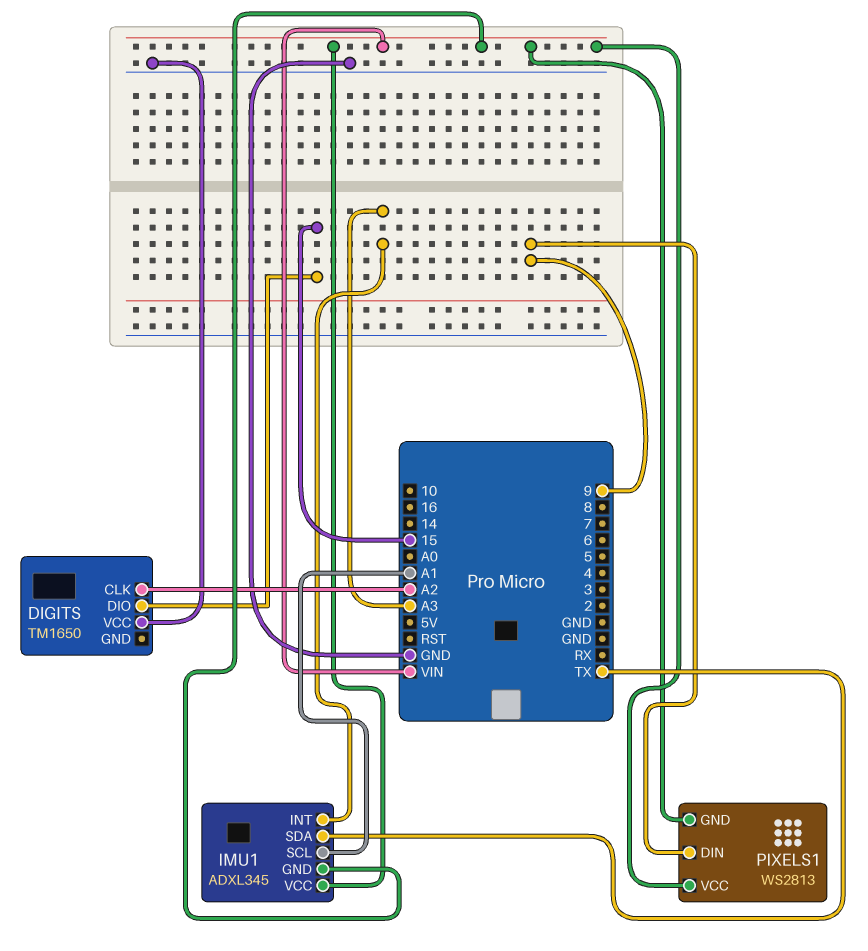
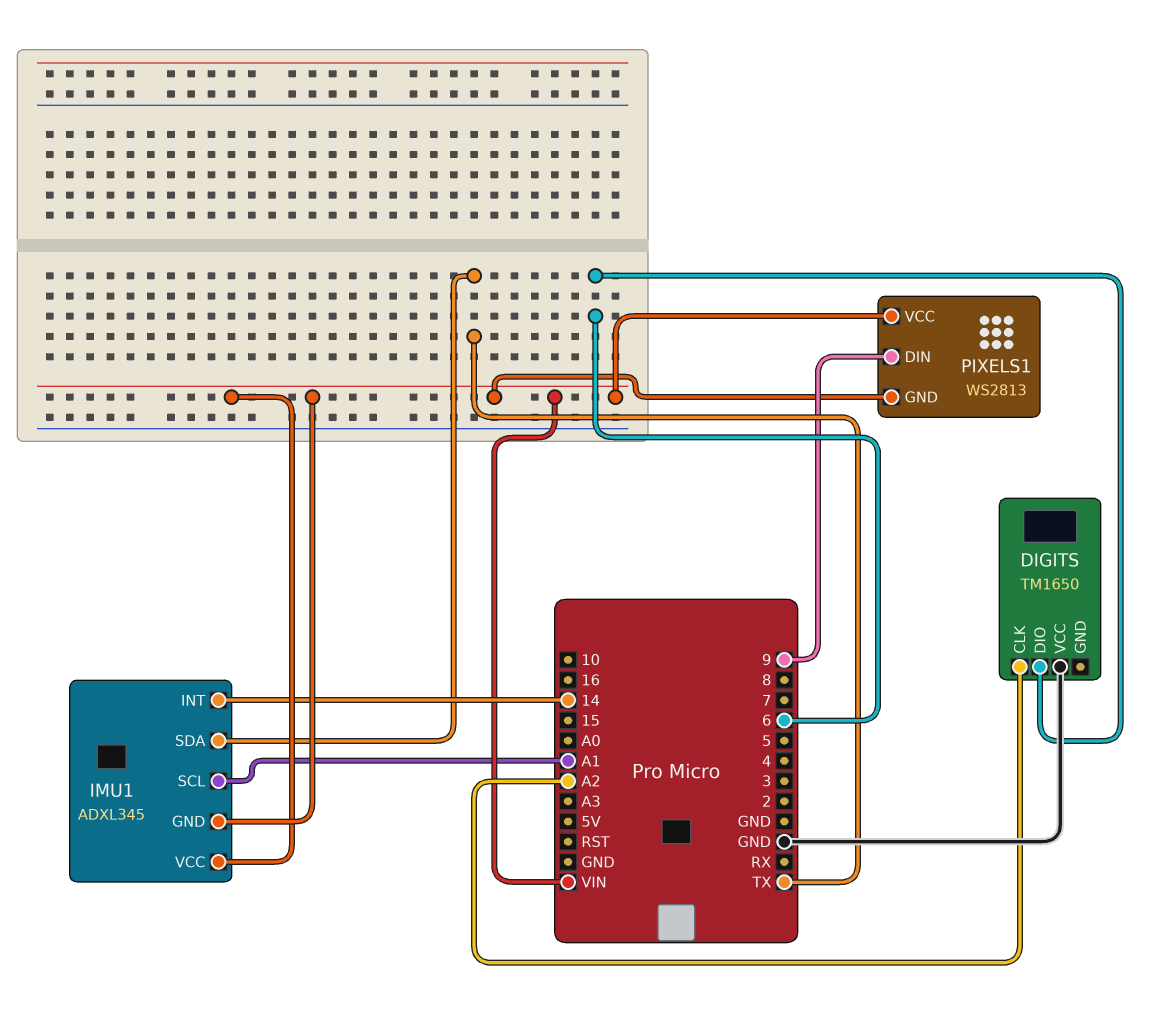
DIGITS pin DIO: 15 -> 6
IMU1 pin INT: A3 -> 14

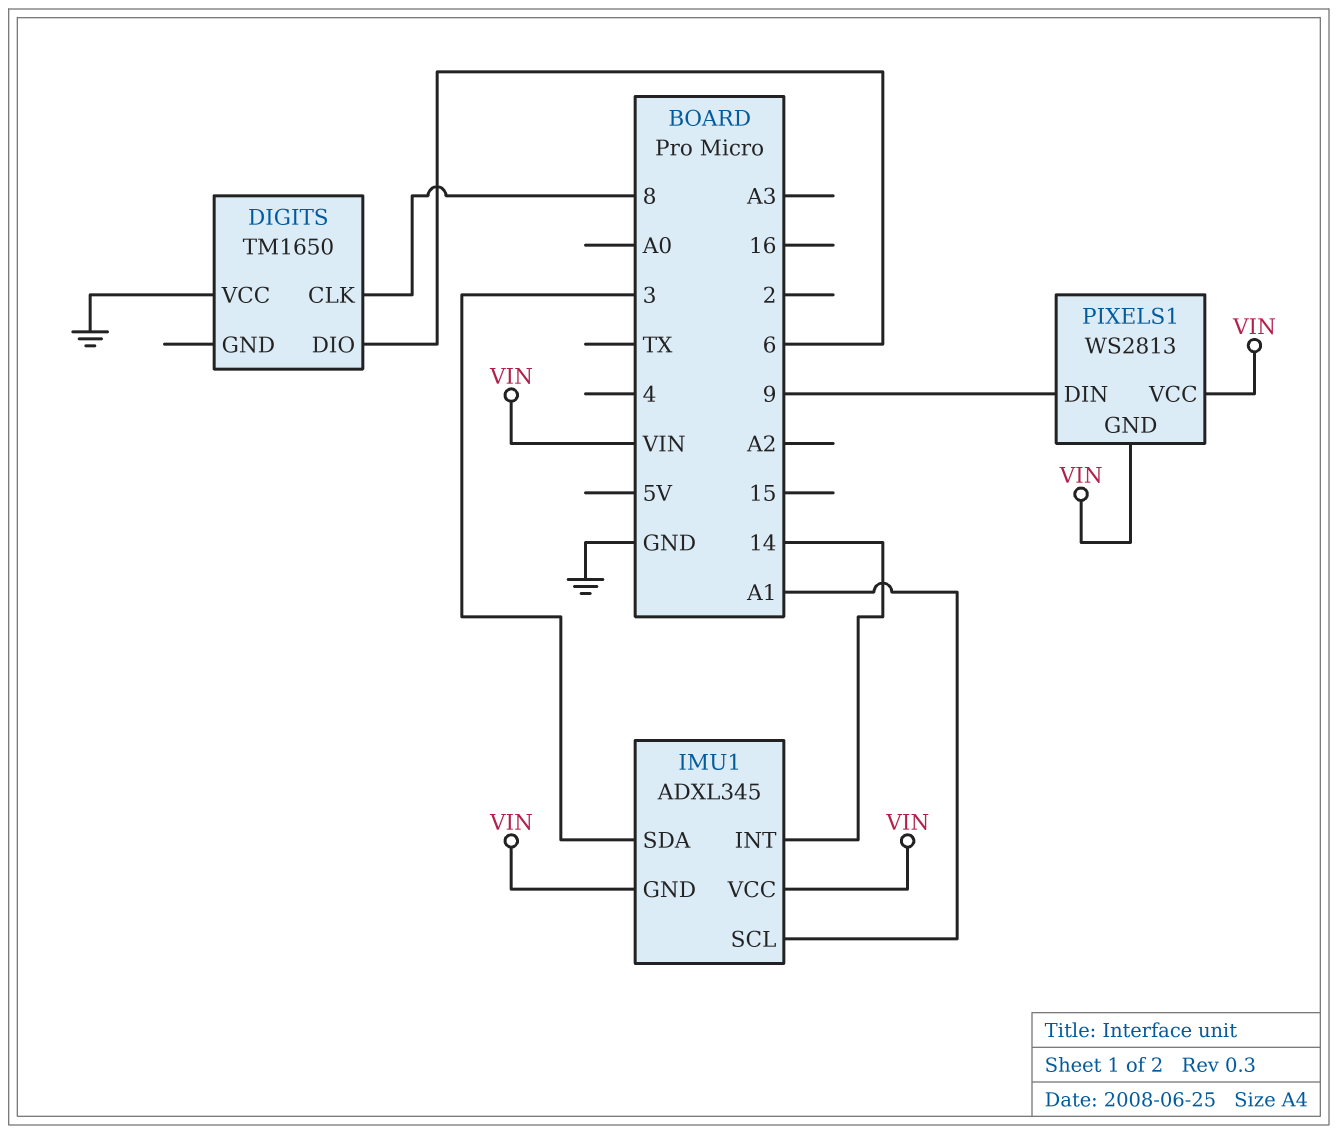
DIGITS pin CLK: A2 -> 8
IMU1 pin SDA: TX -> 3

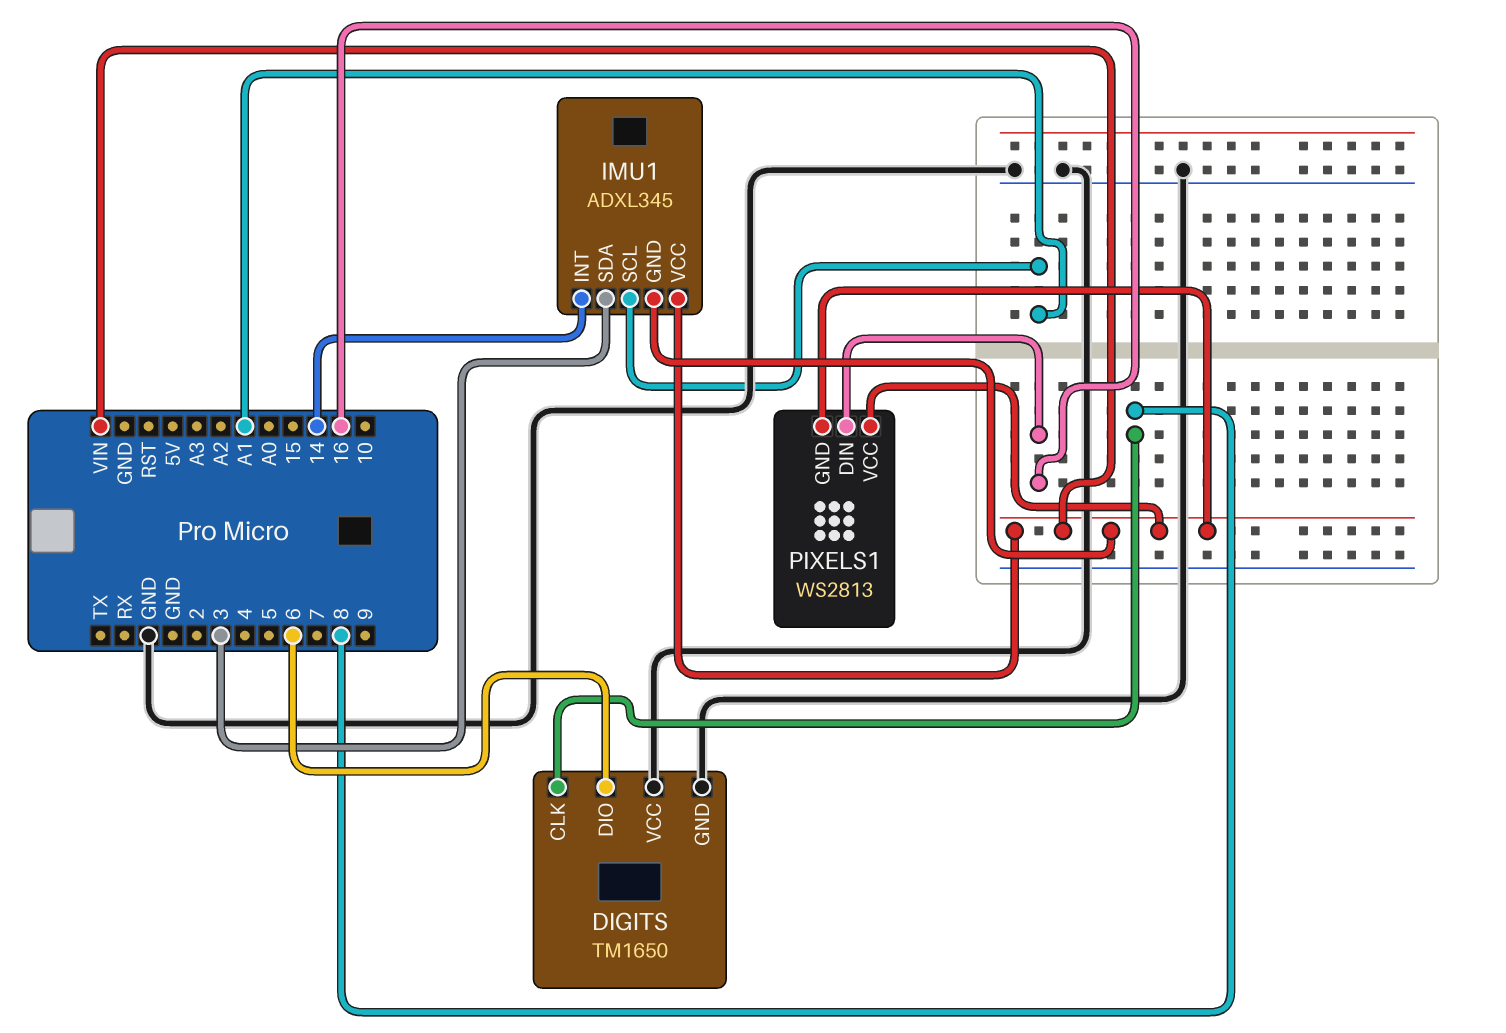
DIGITS pin GND: none -> GND
PIXELS1 pin DIN: 9 -> 16

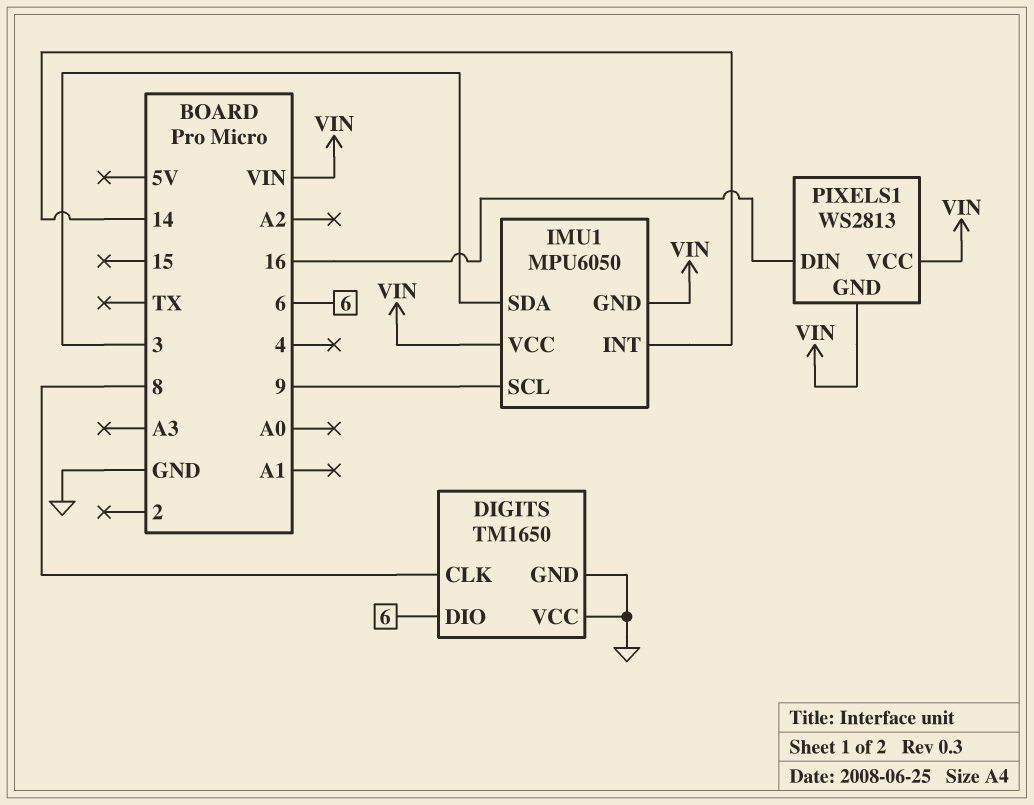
IMU1: ADXL345 -> MPU6050
IMU1 pin SCL: A1 -> 9

